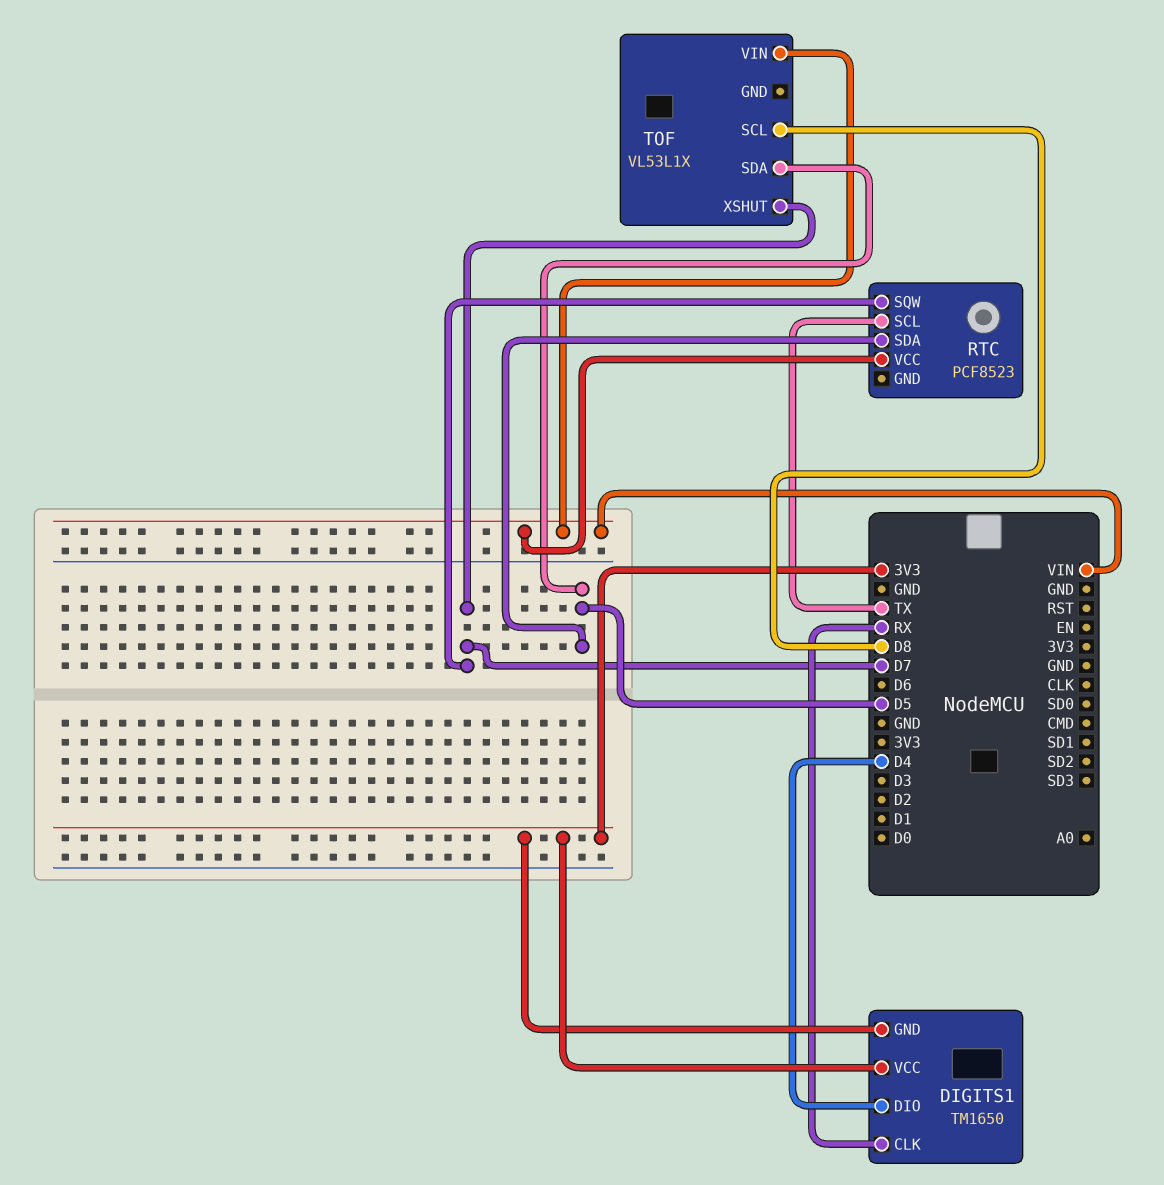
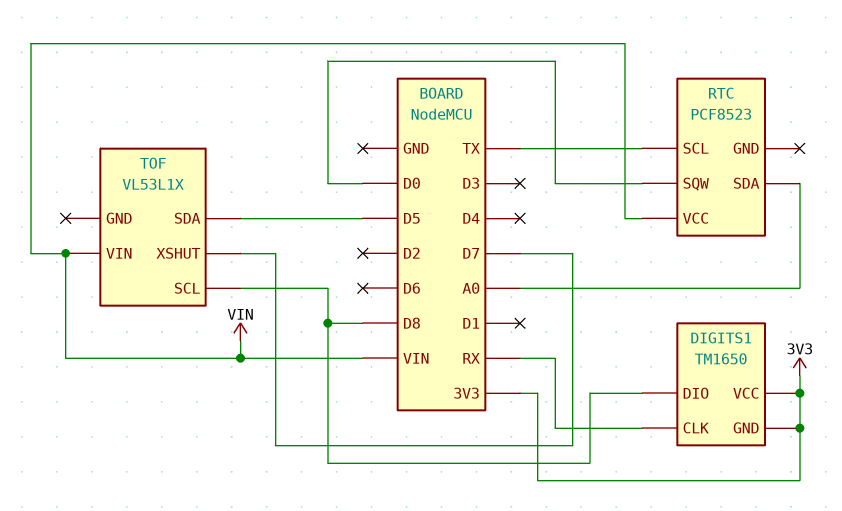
DIGITS1 pin DIO: D4 -> D8
RTC pin SDA: D5 -> A0
RTC pin SQW: D7 -> D0

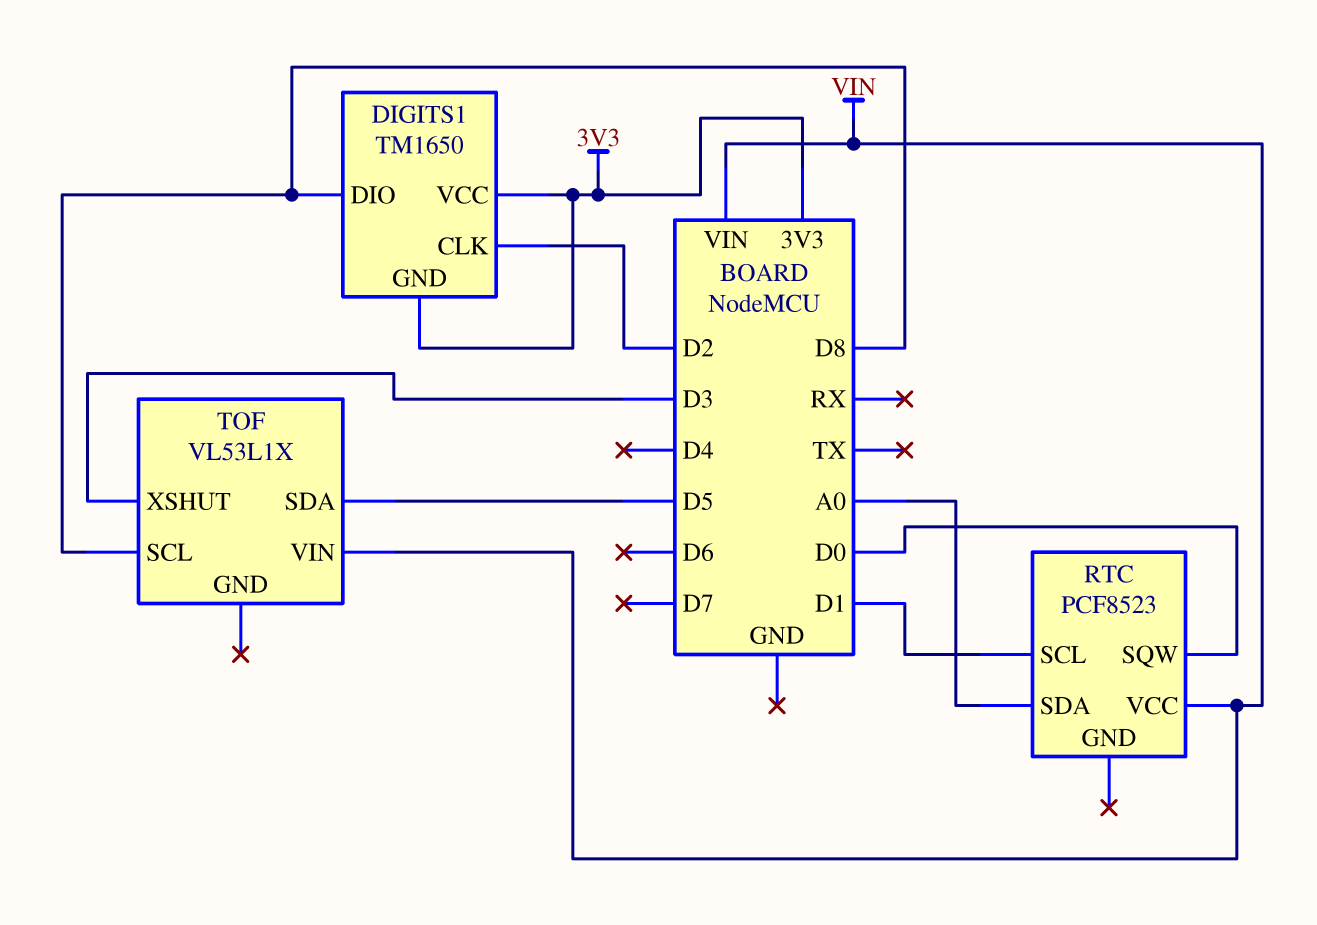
DIGITS1 pin CLK: RX -> D2
RTC pin SCL: TX -> D1
TOF pin XSHUT: D7 -> D3

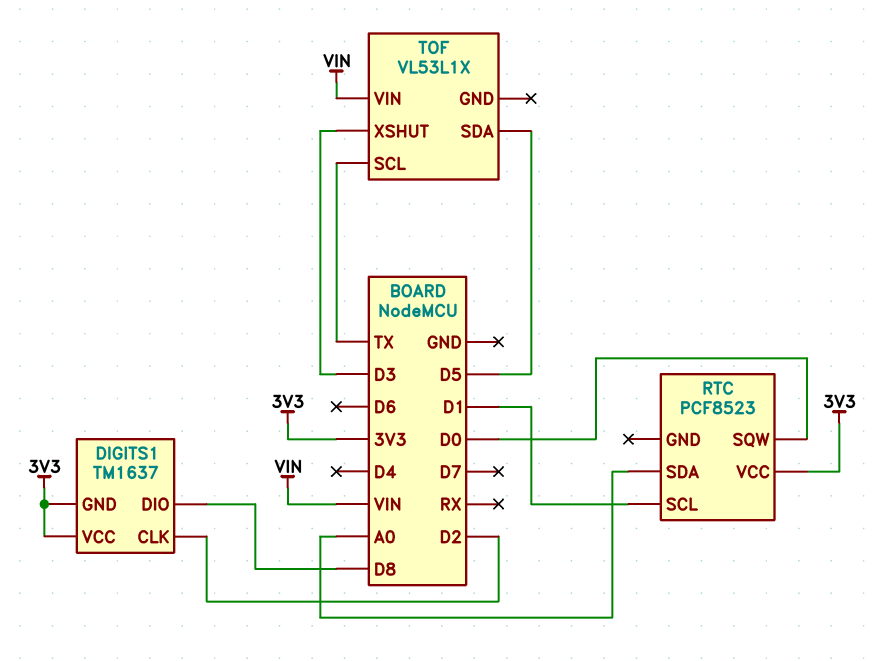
DIGITS1: TM1650 -> TM1637
RTC pin VCC: VIN -> 3V3
TOF pin SCL: D8 -> TX

